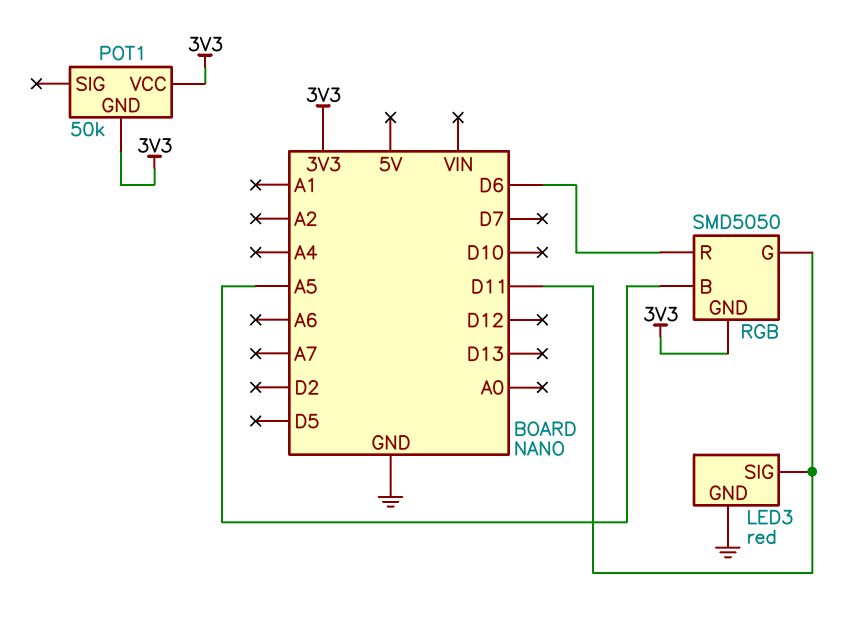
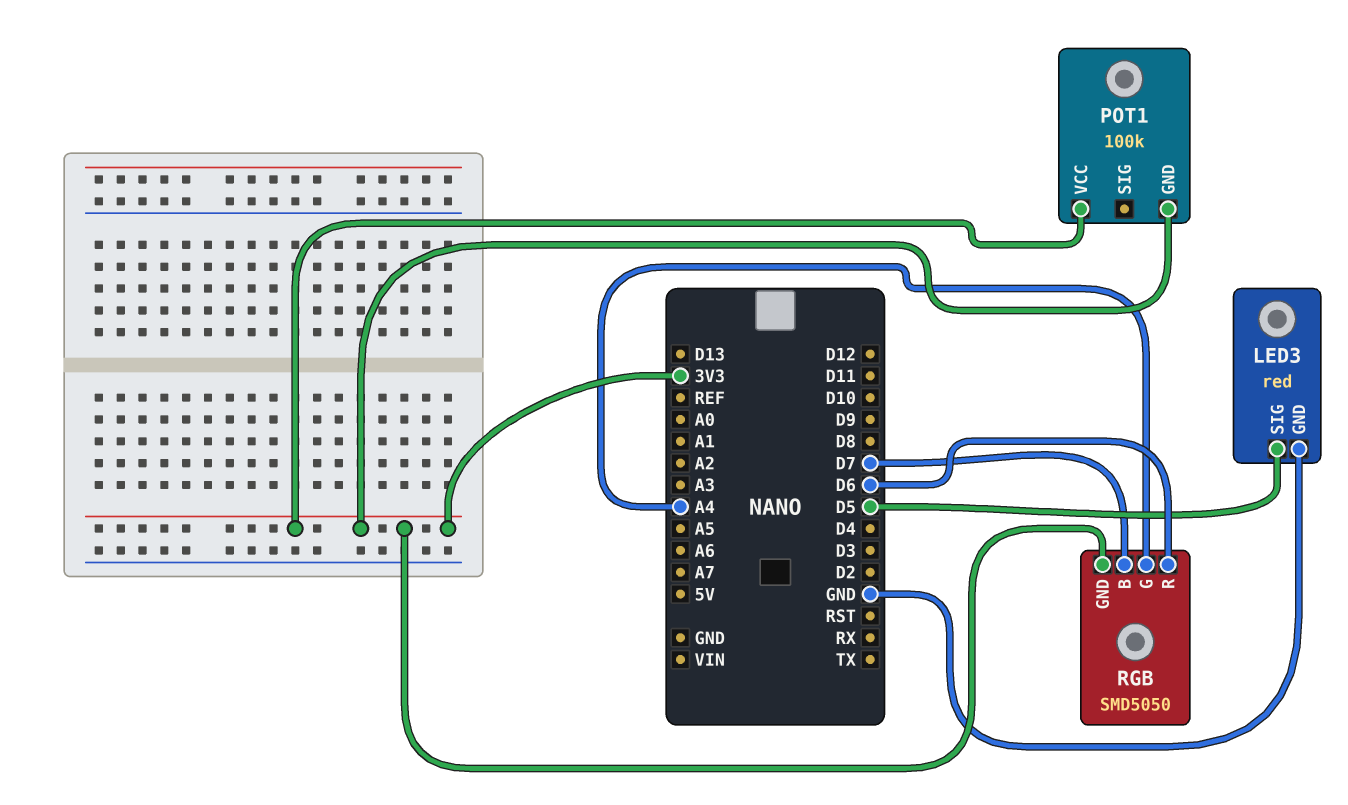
LED3 pin SIG: D11 -> D5
POT1: 50k -> 100k
RGB pin B: A5 -> D7
RGB pin G: D11 -> A4

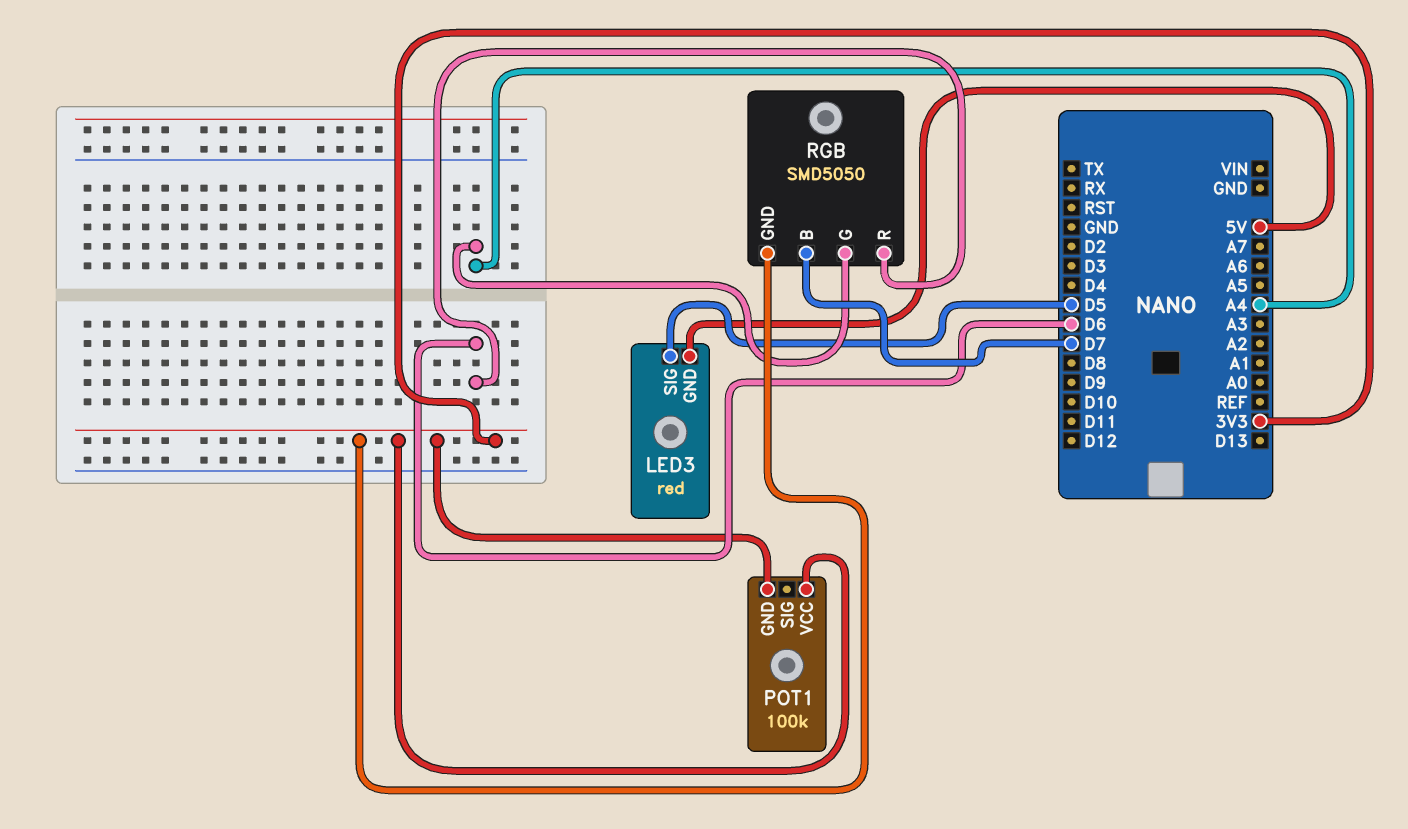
LED3 pin GND: GND -> 5V

